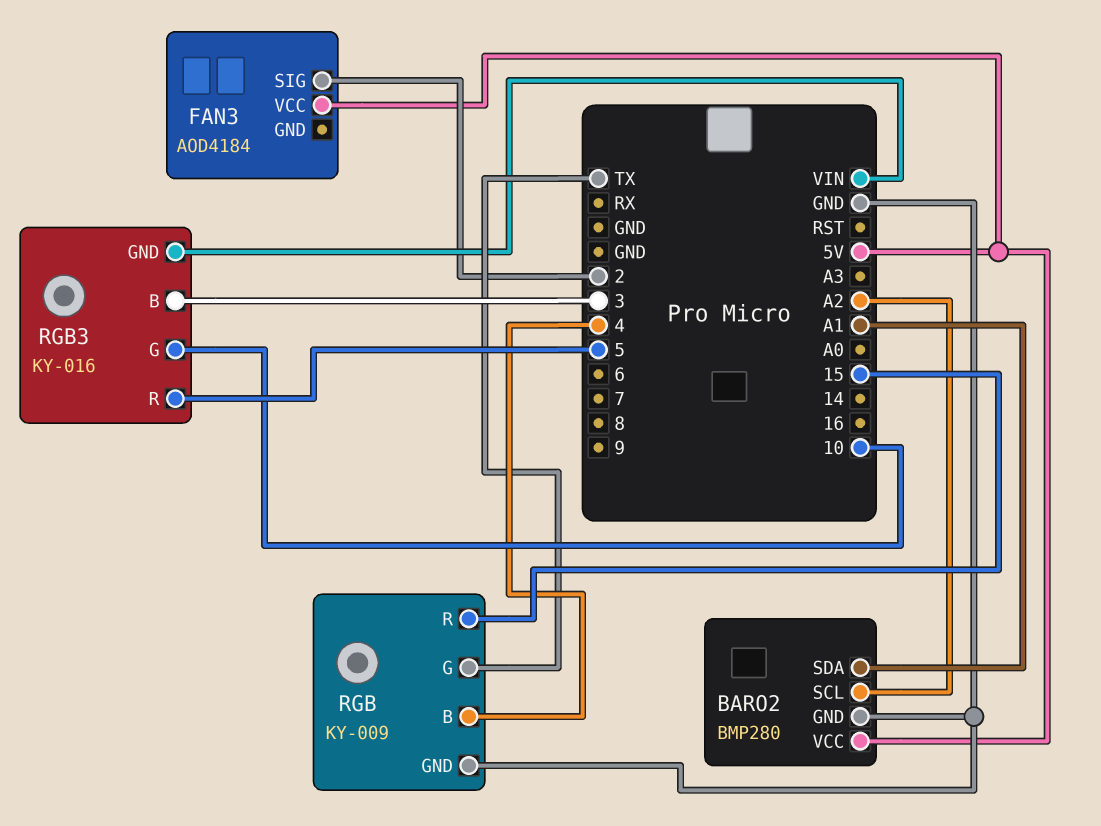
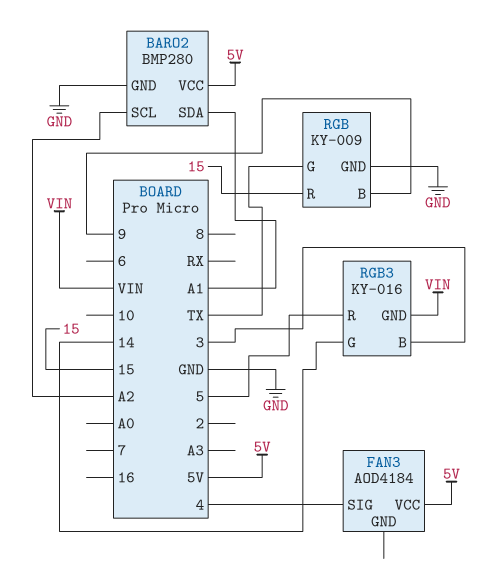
FAN3 pin SIG: 2 -> 4
RGB pin B: 4 -> 9
RGB3 pin G: 10 -> 14

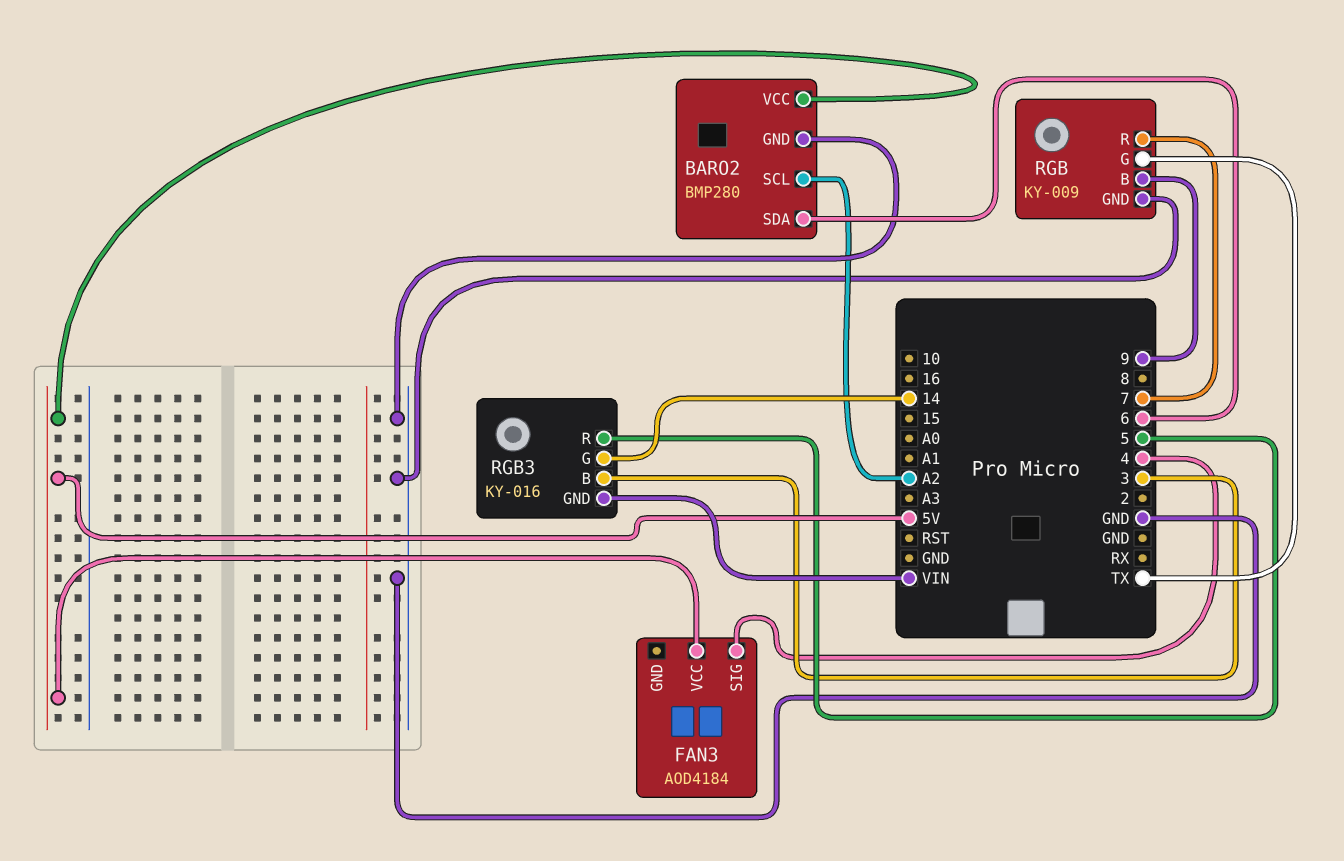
BARO2 pin SDA: A1 -> 6
RGB pin R: 15 -> 7

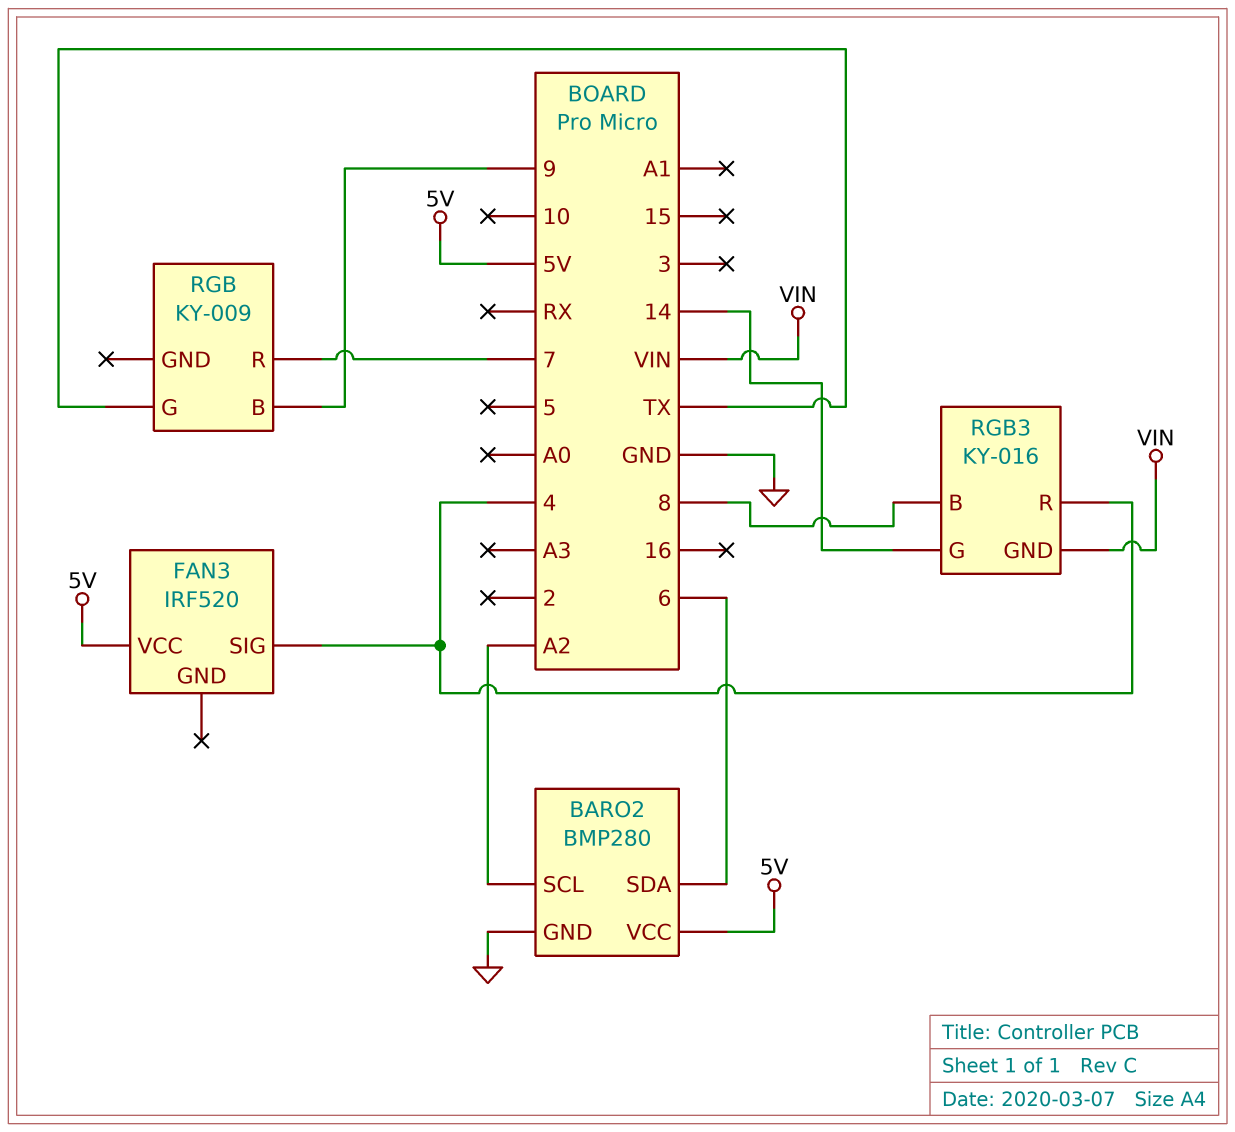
FAN3: AOD4184 -> IRF520
RGB pin GND: GND -> none
RGB3 pin B: 3 -> 8
RGB3 pin R: 5 -> 4

